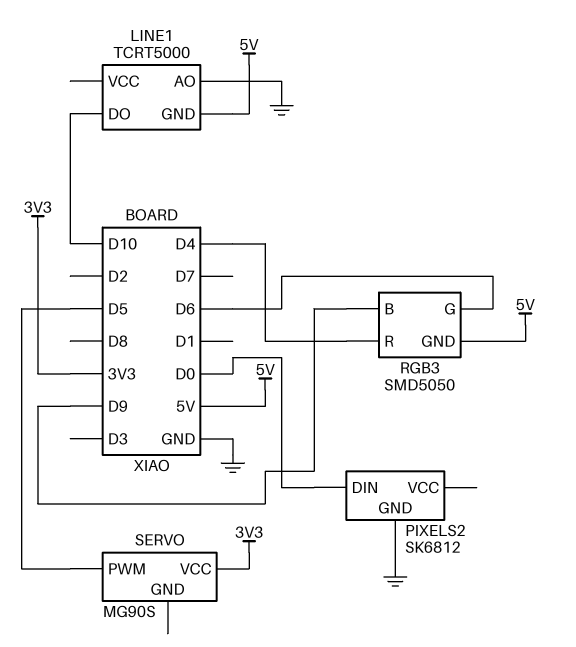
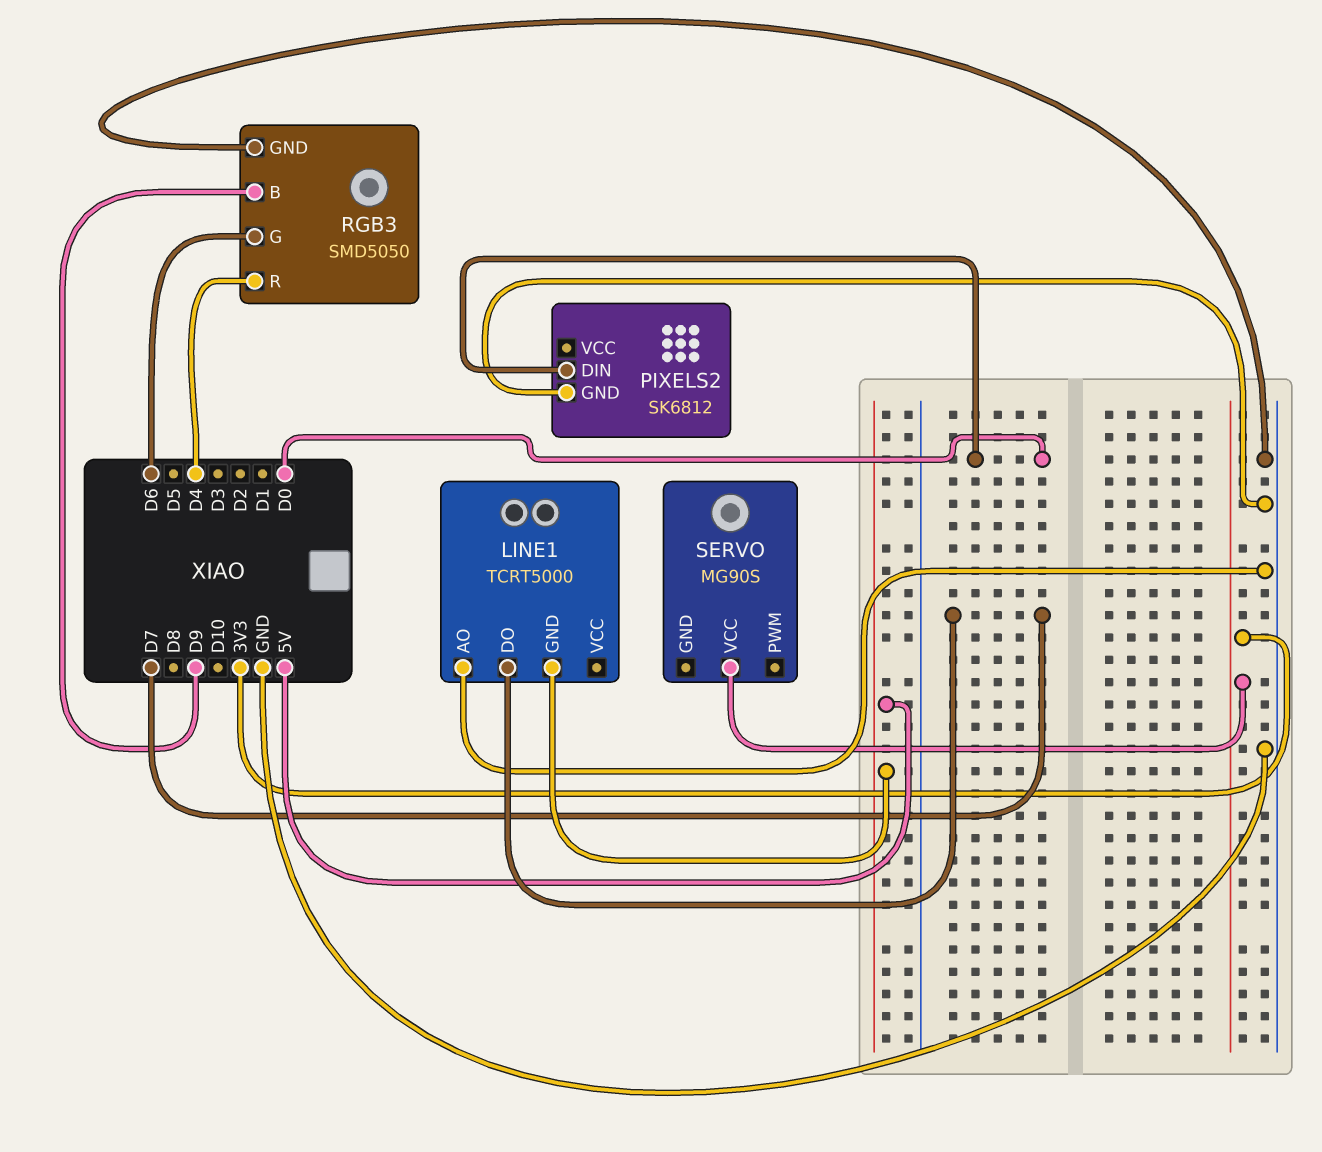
LINE1 pin DO: D10 -> D7
RGB3 pin GND: 5V -> GND
SERVO pin PWM: D5 -> none

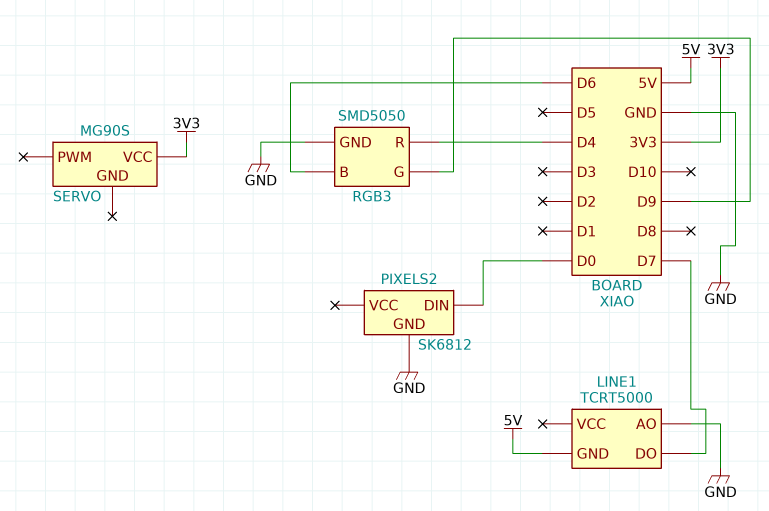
RGB3 pin B: D9 -> D6
RGB3 pin G: D6 -> D9

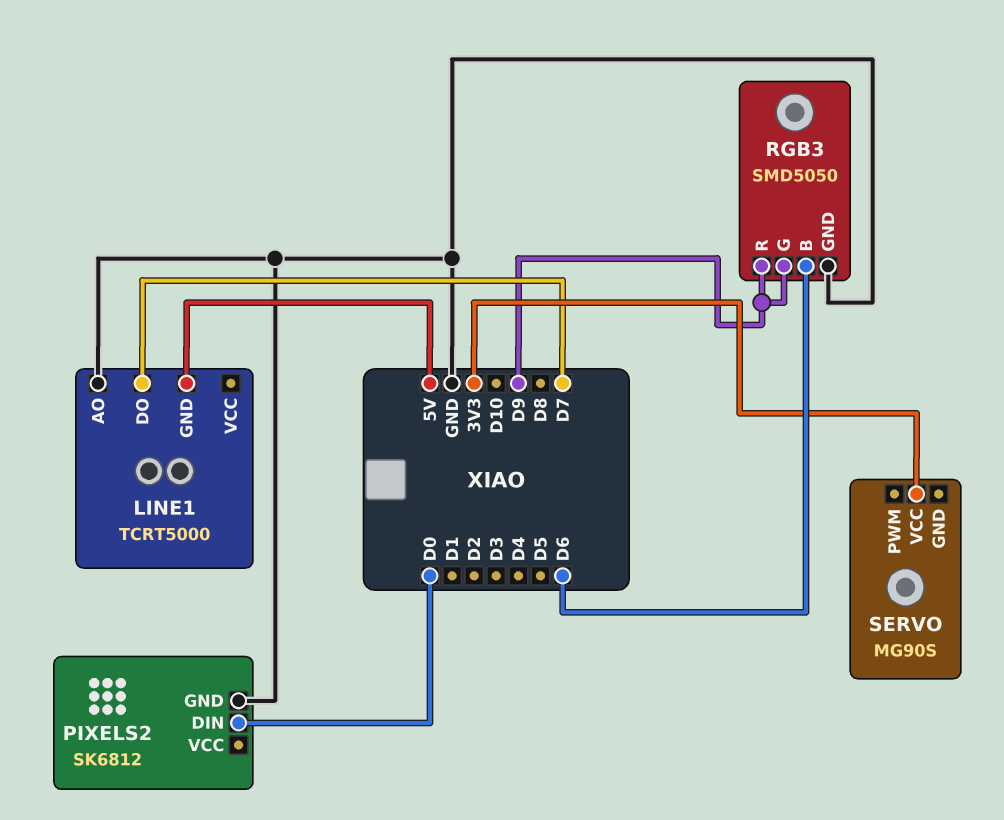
RGB3 pin R: D4 -> D9

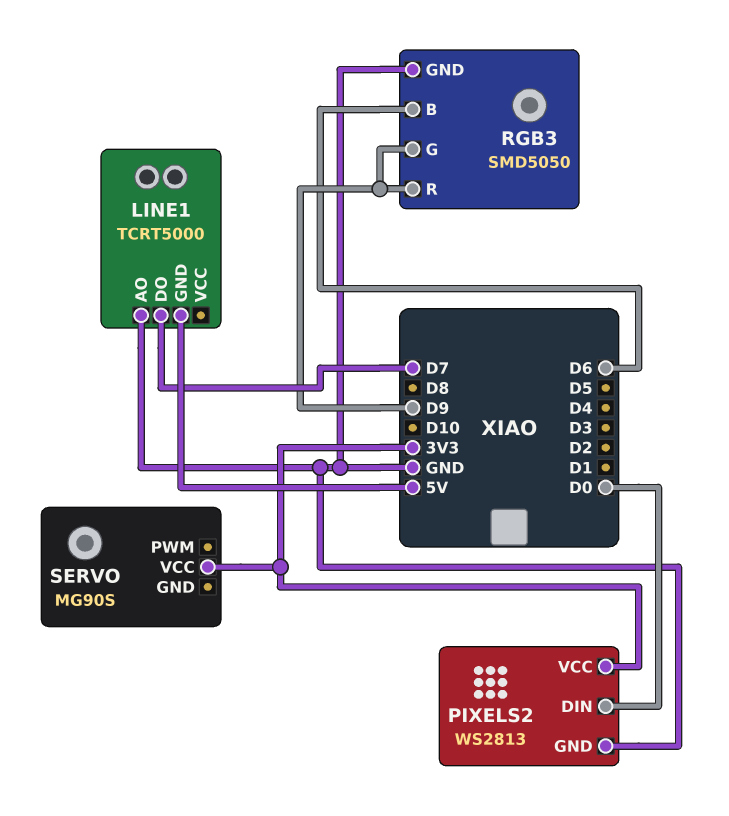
PIXELS2: SK6812 -> WS2813
PIXELS2 pin VCC: none -> 3V3

